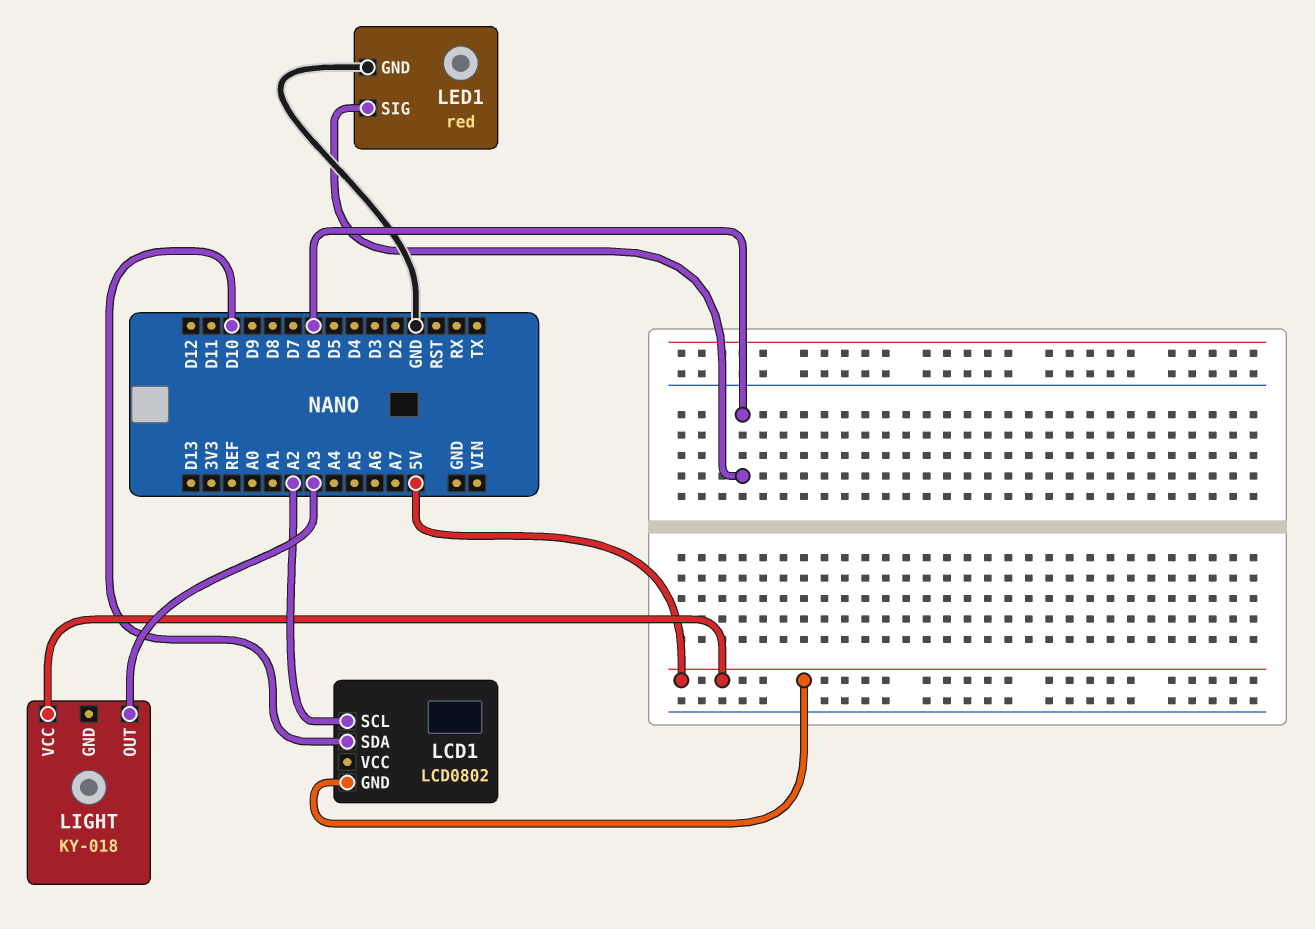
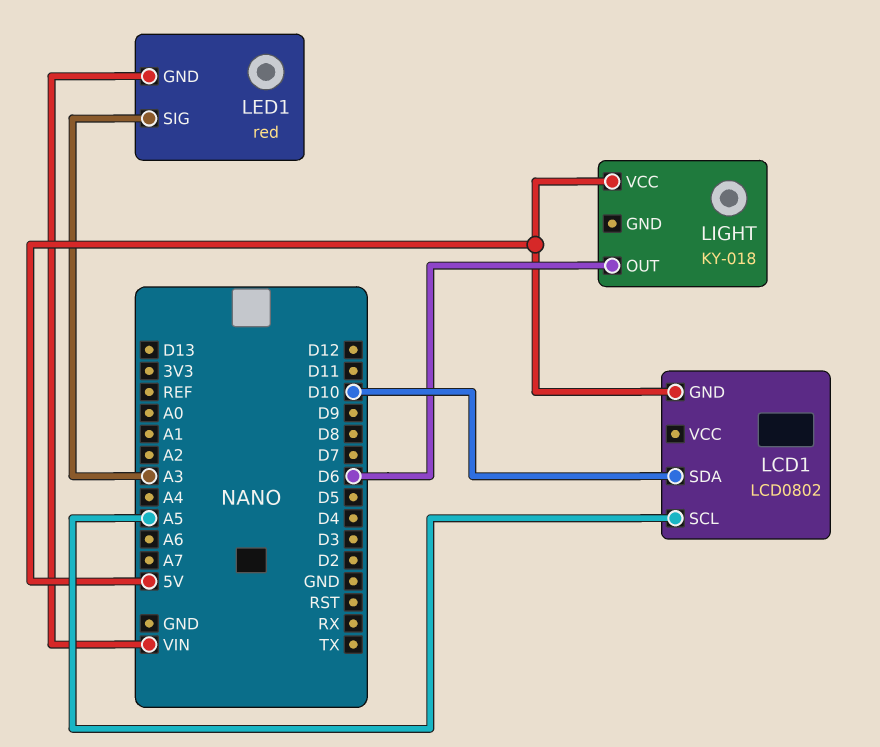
LCD1 pin SCL: A2 -> A5
LED1 pin GND: GND -> VIN
LED1 pin SIG: D6 -> A3
LIGHT pin OUT: A3 -> D6

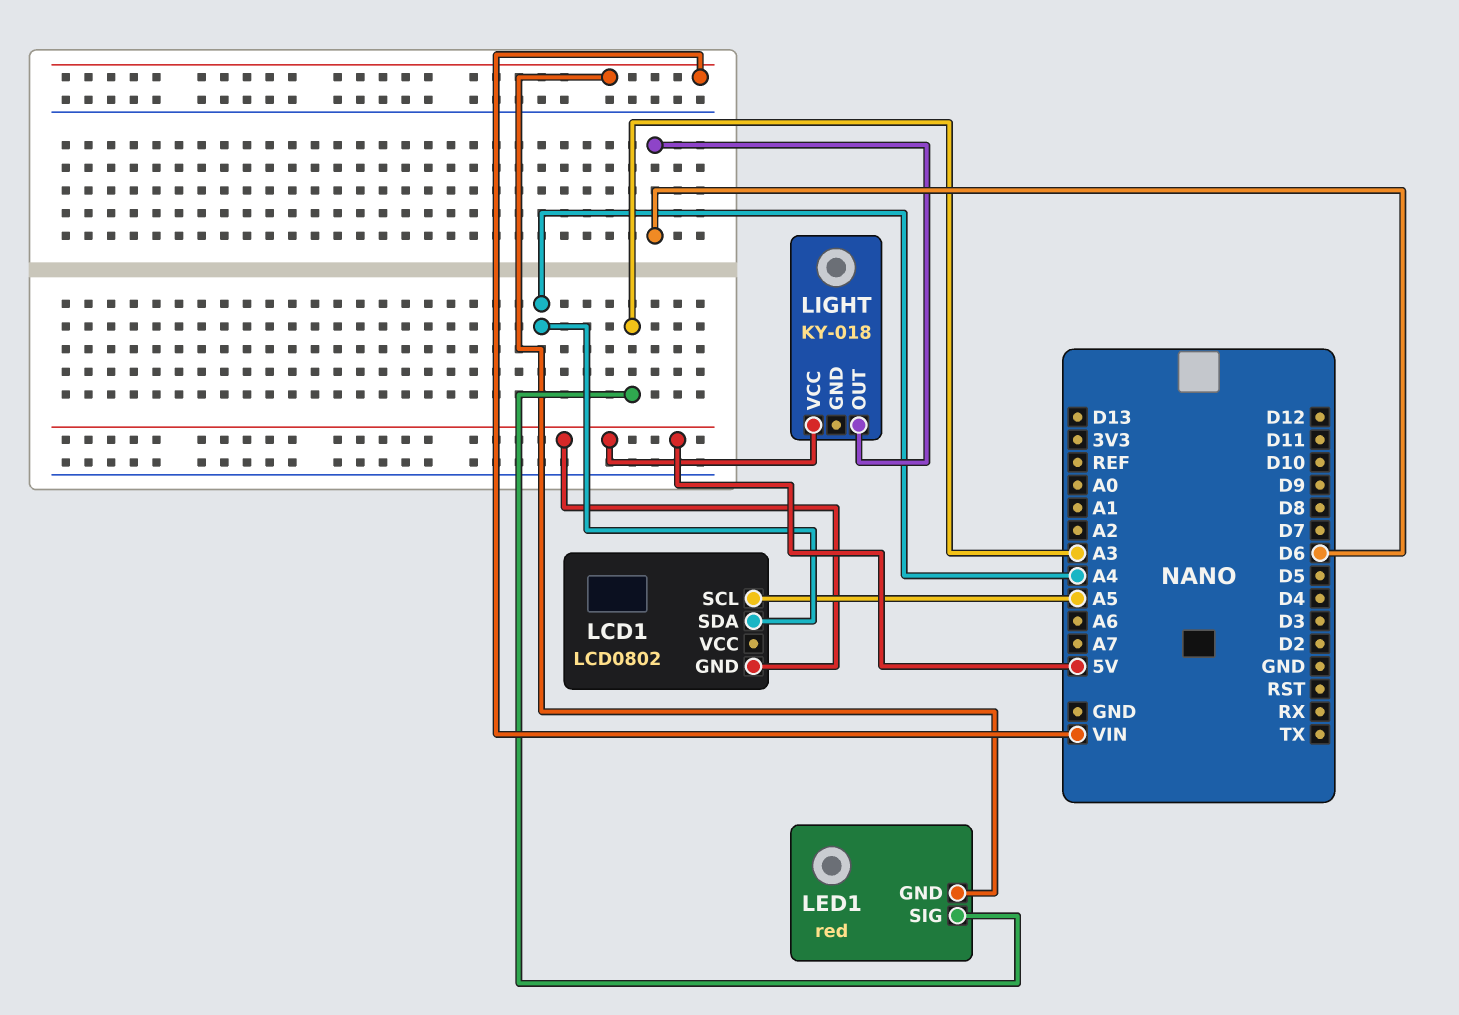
LCD1 pin SDA: D10 -> A4

